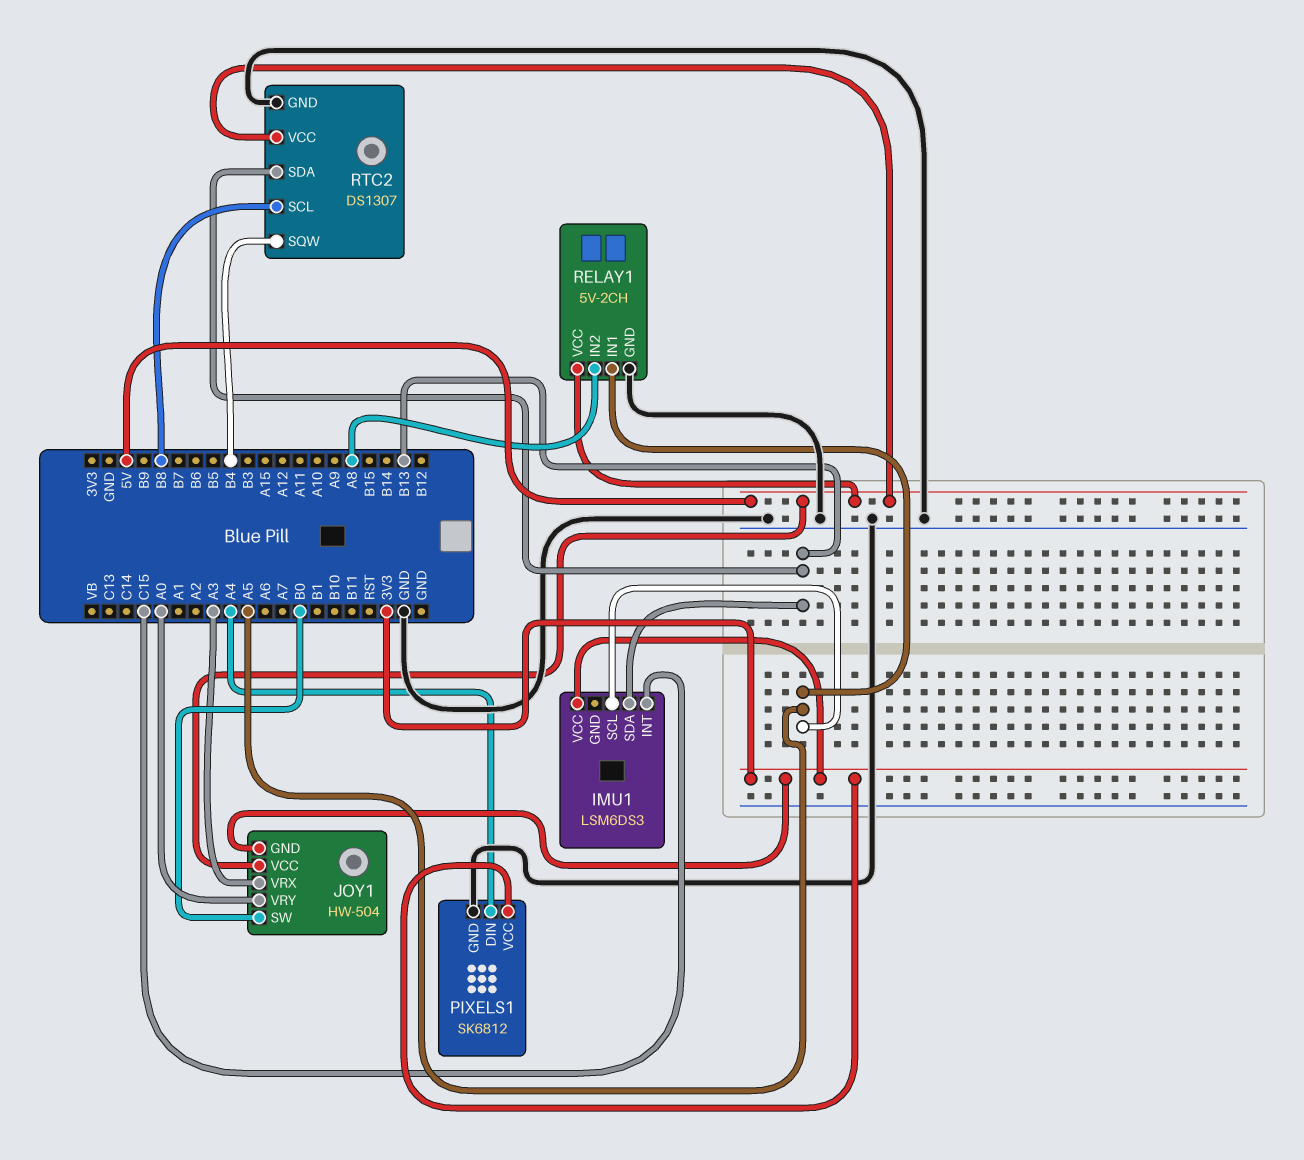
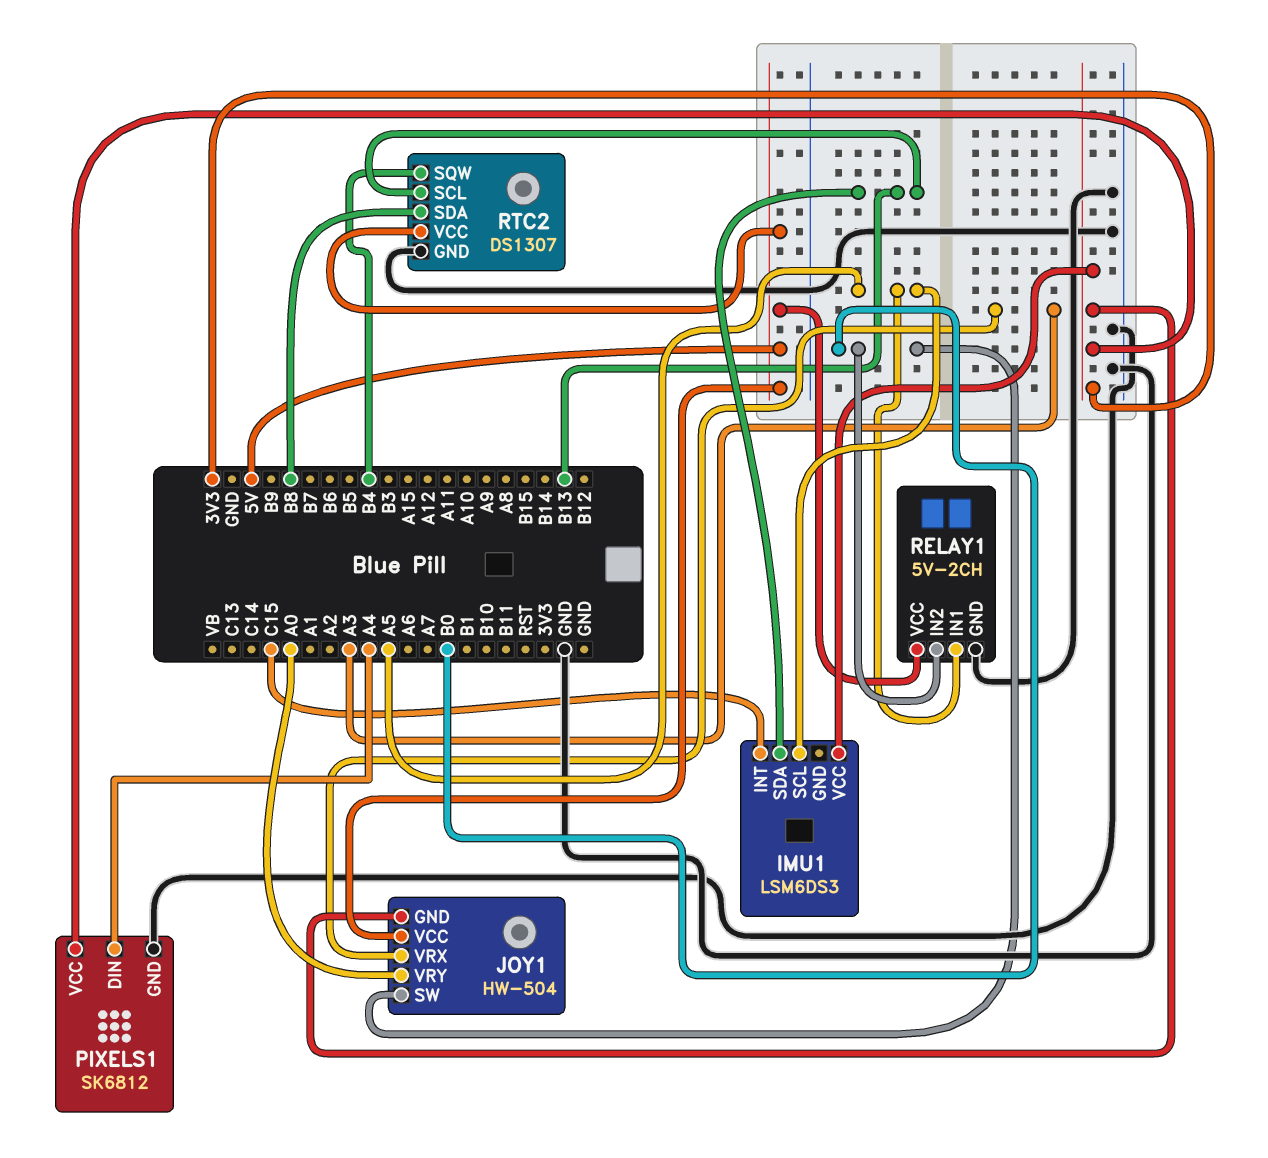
RELAY1 pin IN2: A8 -> B0
RTC2 pin SCL: B8 -> B13
RTC2 pin SDA: B13 -> B8

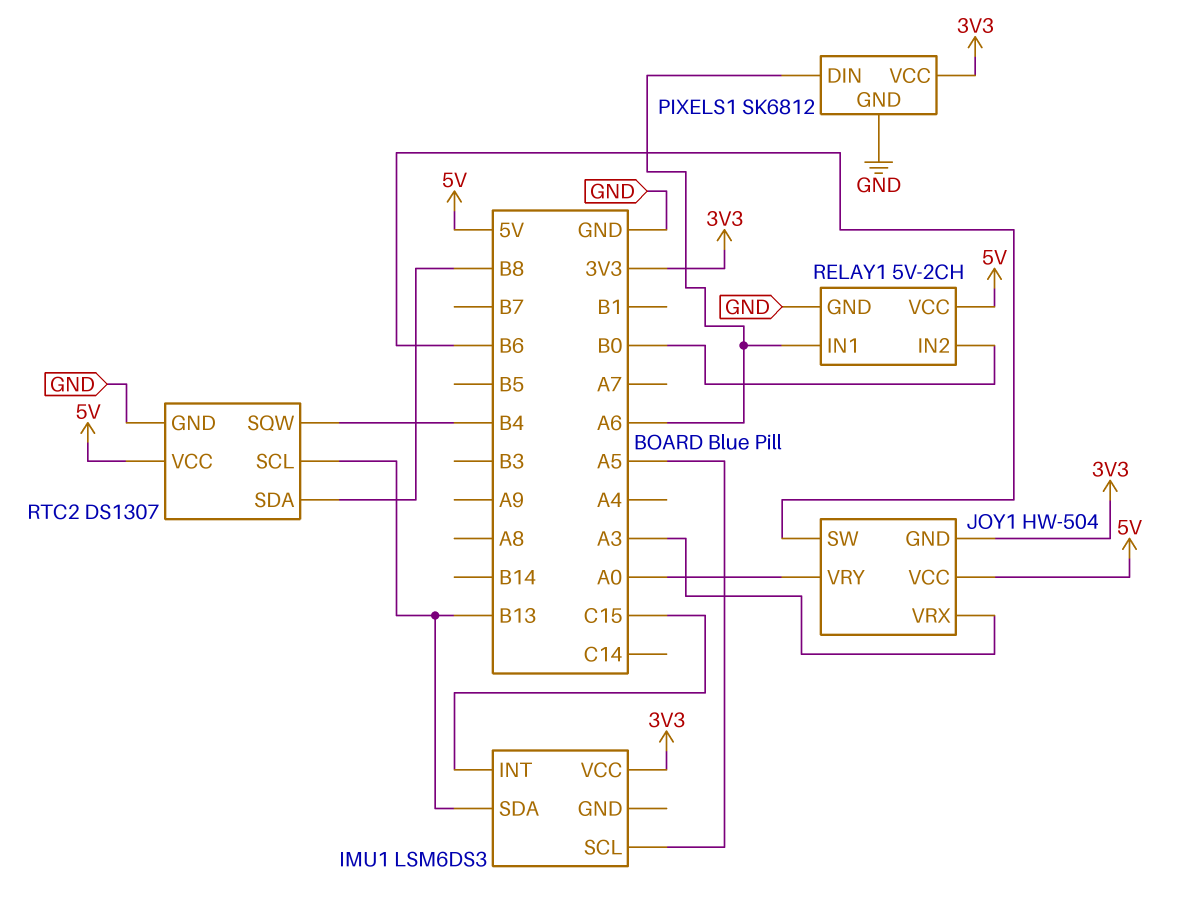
JOY1 pin SW: B0 -> B6
PIXELS1 pin DIN: A4 -> A6
RELAY1 pin IN1: A5 -> A6

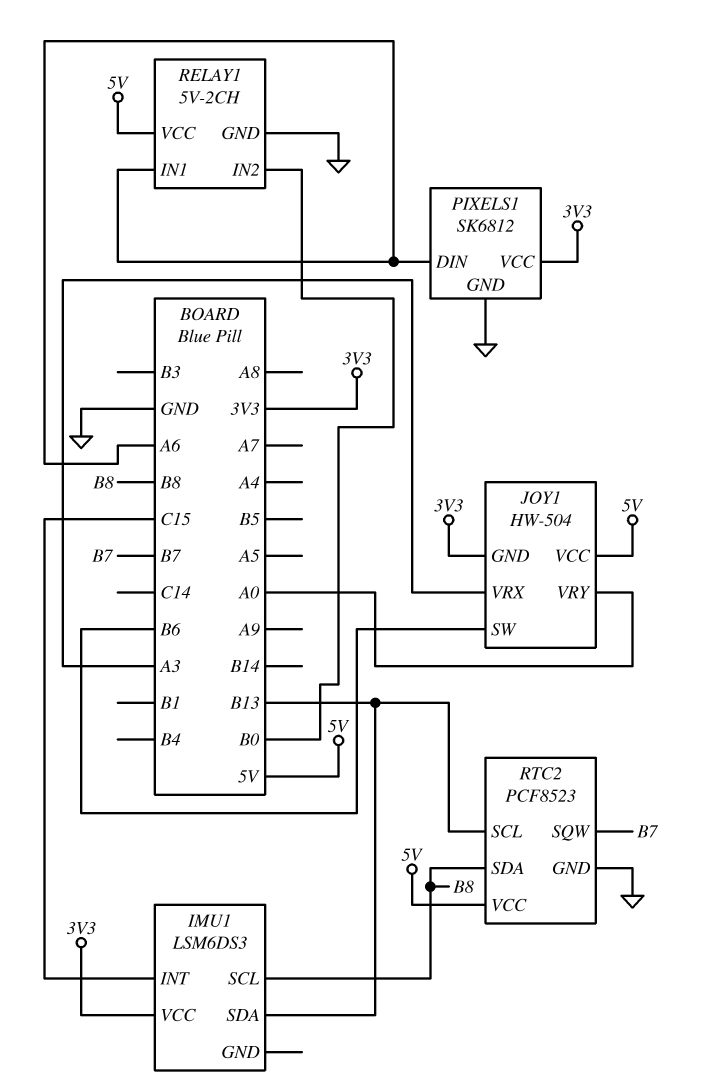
IMU1 pin SCL: A5 -> B8
RTC2: DS1307 -> PCF8523
RTC2 pin SQW: B4 -> B7

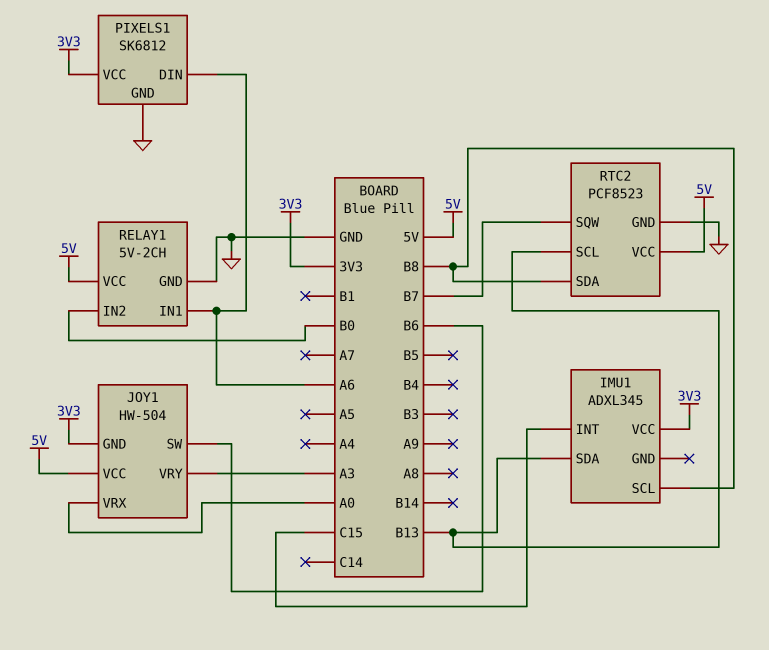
IMU1: LSM6DS3 -> ADXL345
JOY1 pin VRX: A3 -> A0
JOY1 pin VRY: A0 -> A3

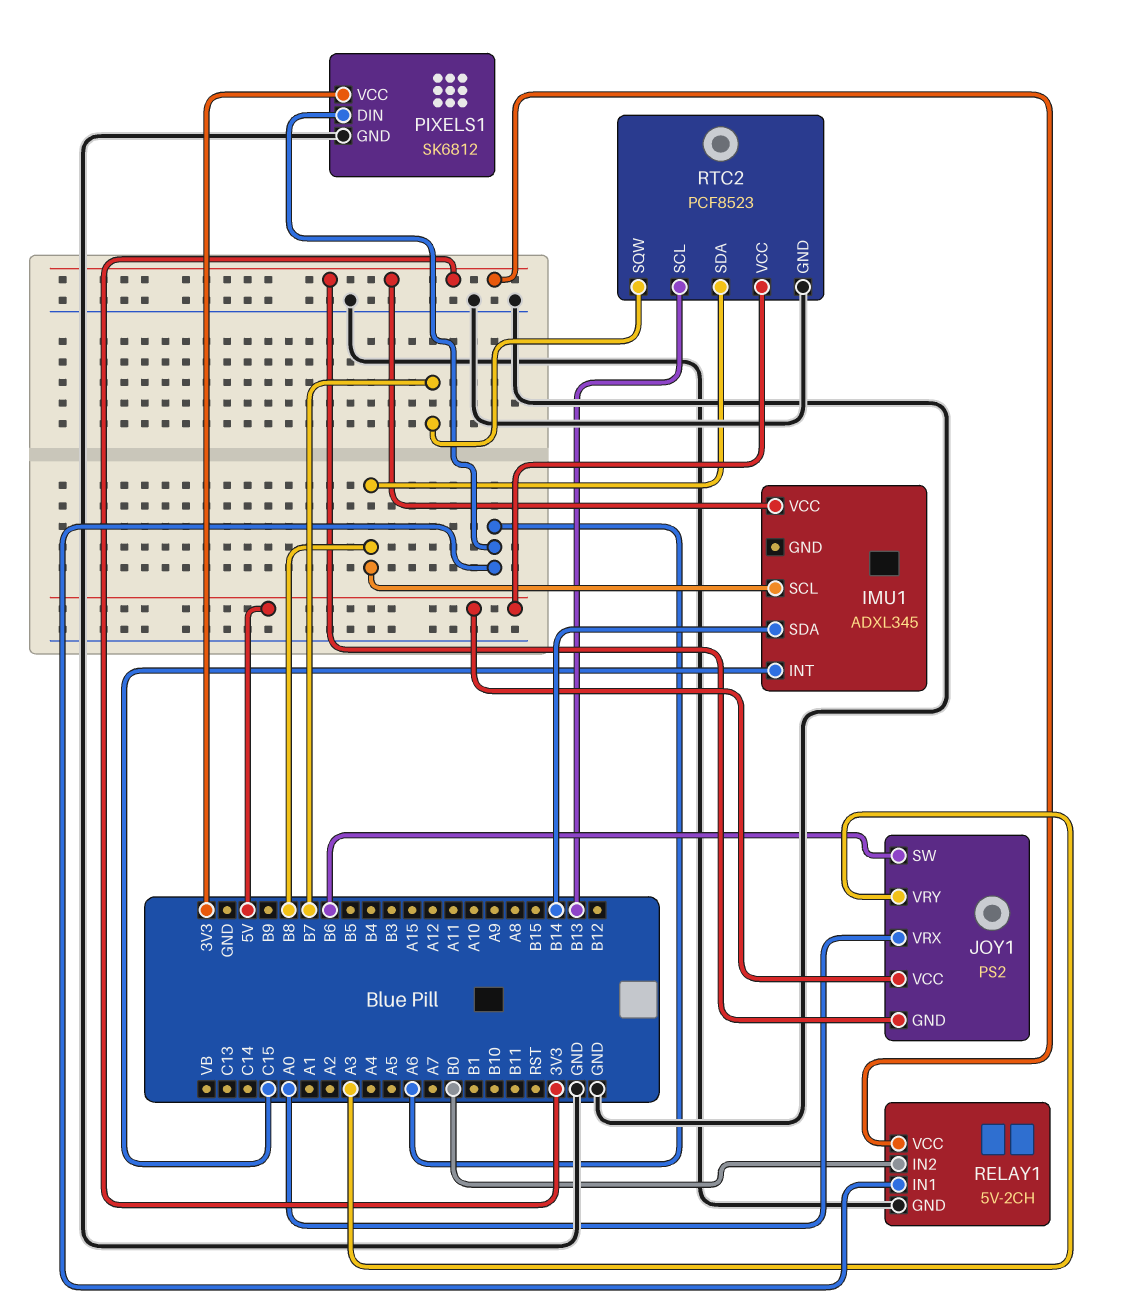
IMU1 pin SDA: B13 -> B14
JOY1: HW-504 -> PS2
RELAY1 pin VCC: 5V -> 3V3

